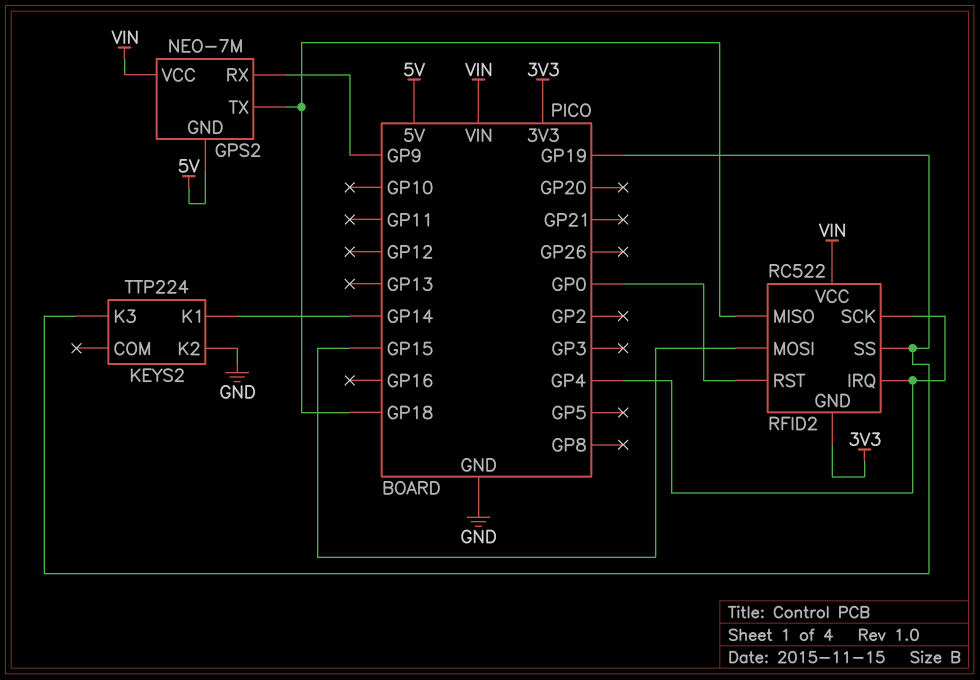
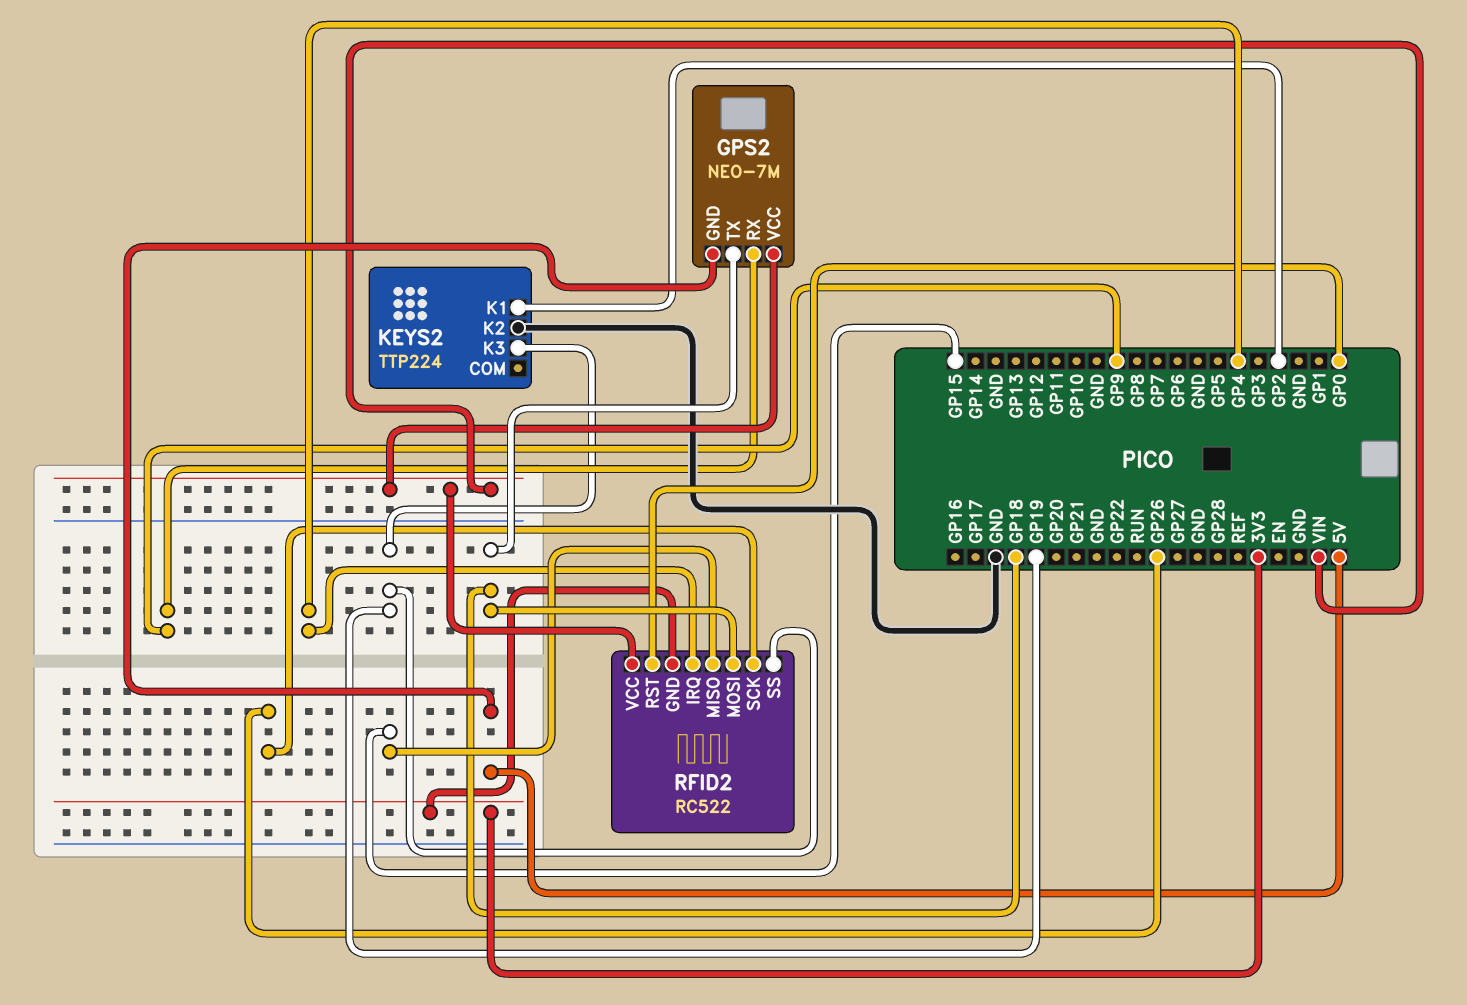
KEYS2 pin K1: GP14 -> GP2
RFID2 pin MISO: GP18 -> GP15
RFID2 pin MOSI: GP15 -> GP18
RFID2 pin SCK: GP4 -> GP26

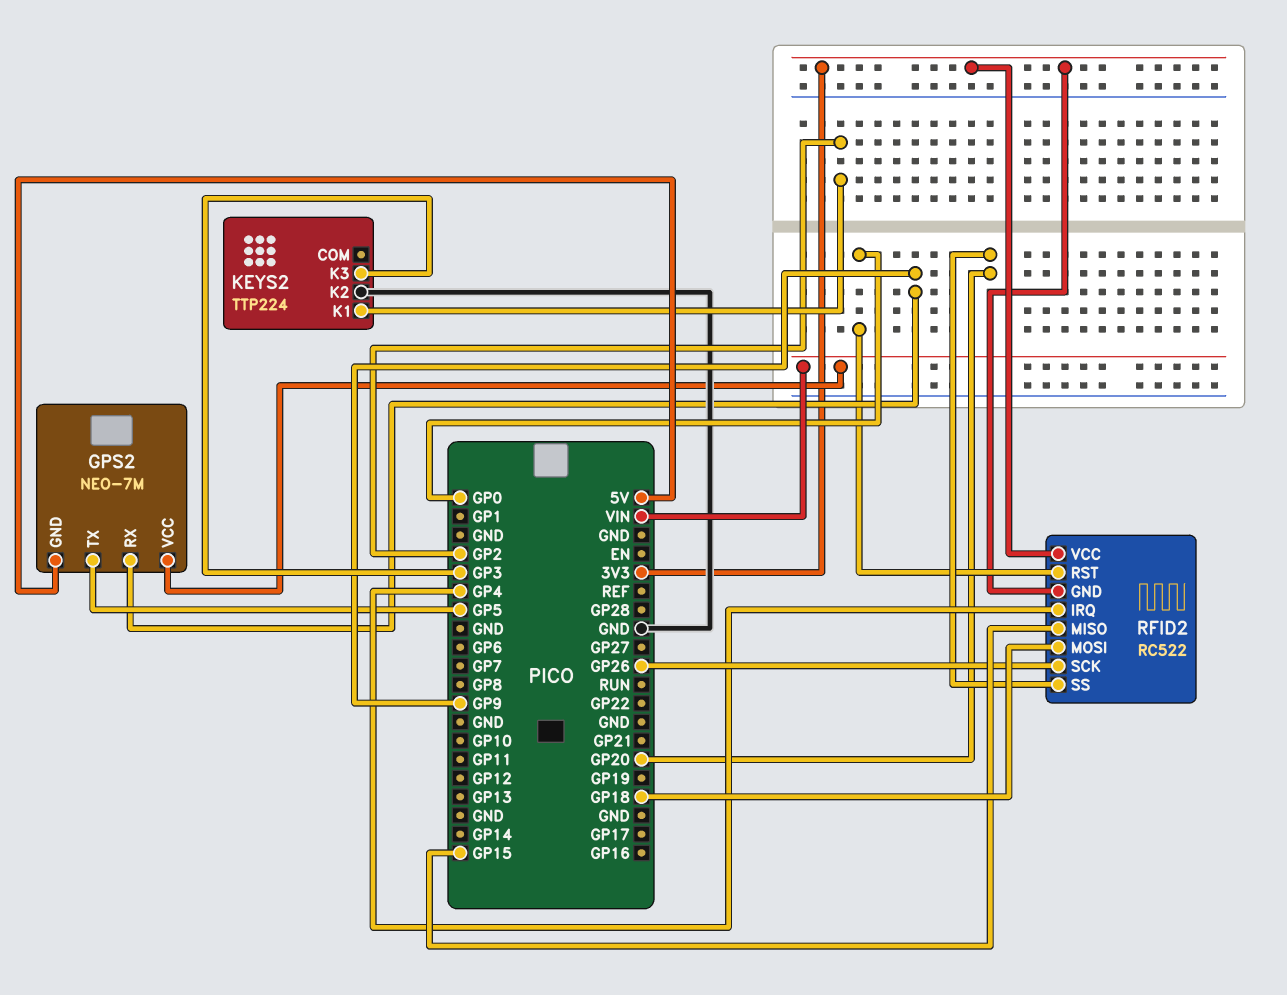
GPS2 pin TX: GP18 -> GP5
KEYS2 pin K3: GP19 -> GP3
RFID2 pin SS: GP19 -> GP20
RFID2 pin VCC: VIN -> 3V3

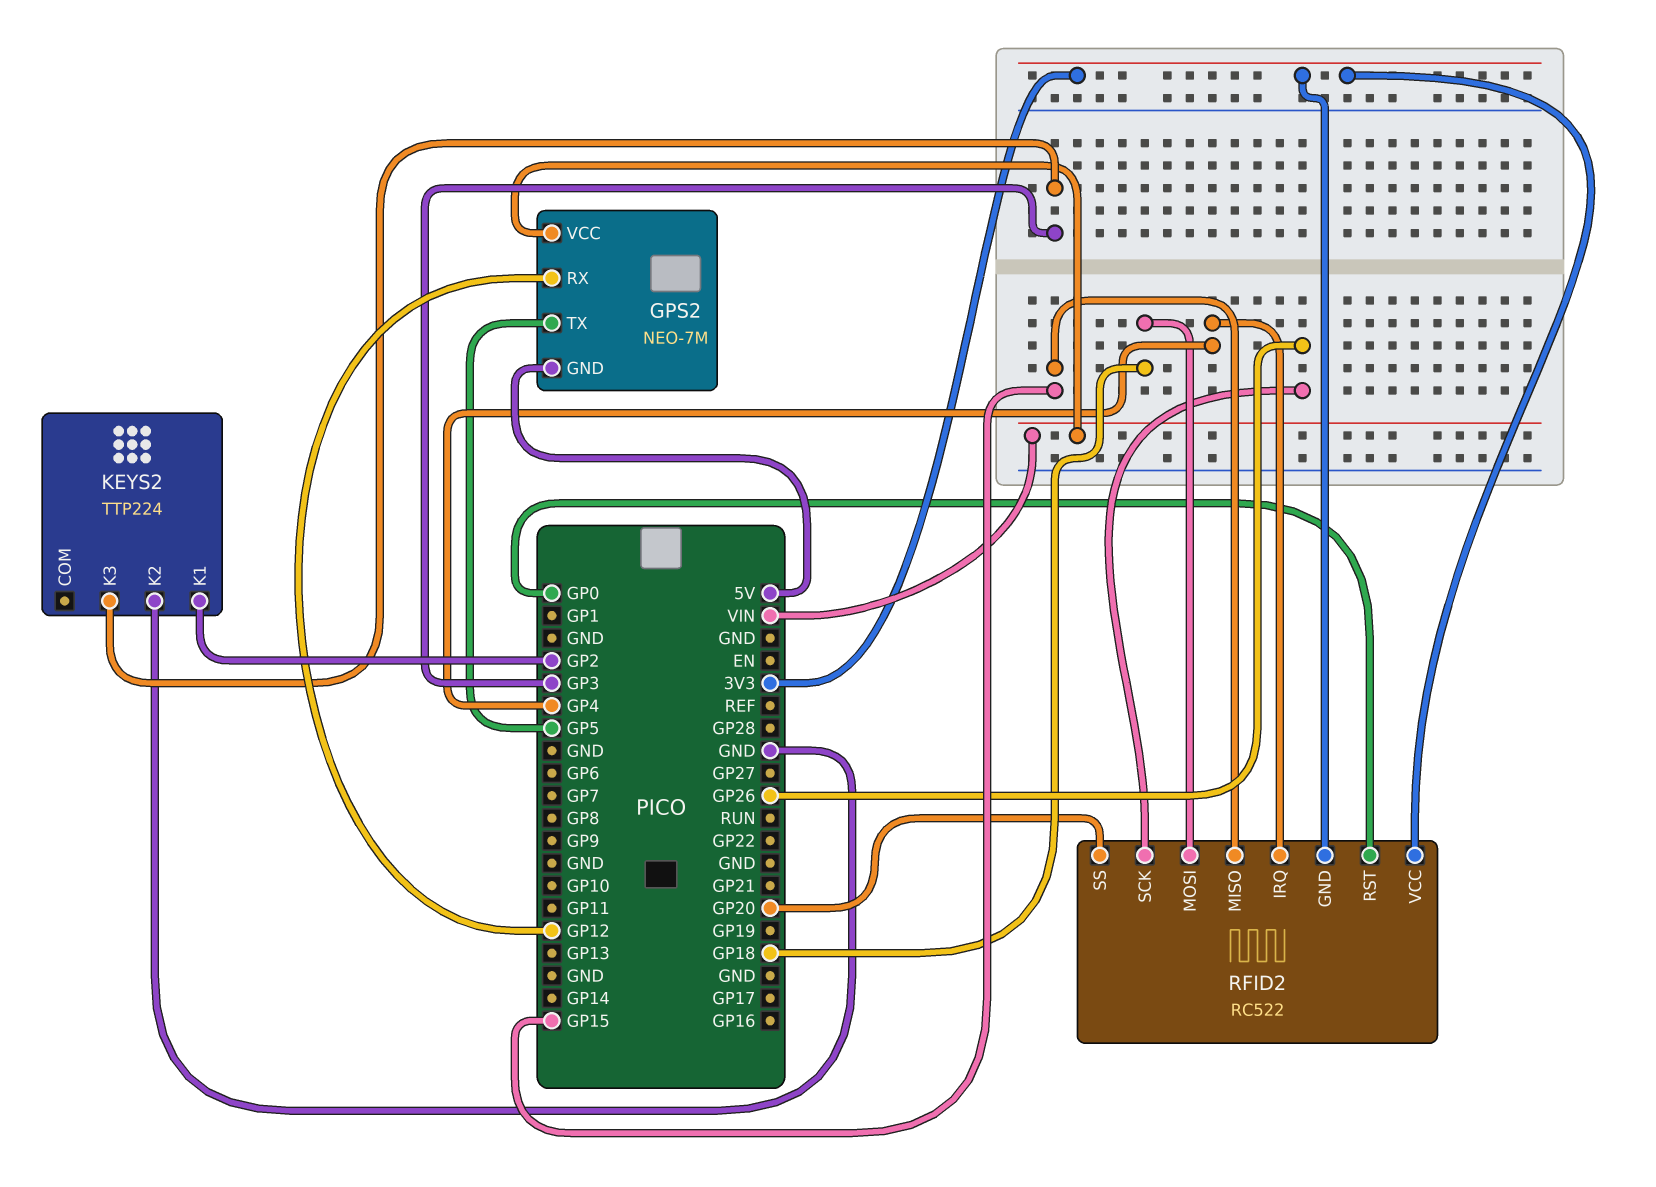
GPS2 pin RX: GP9 -> GP12

